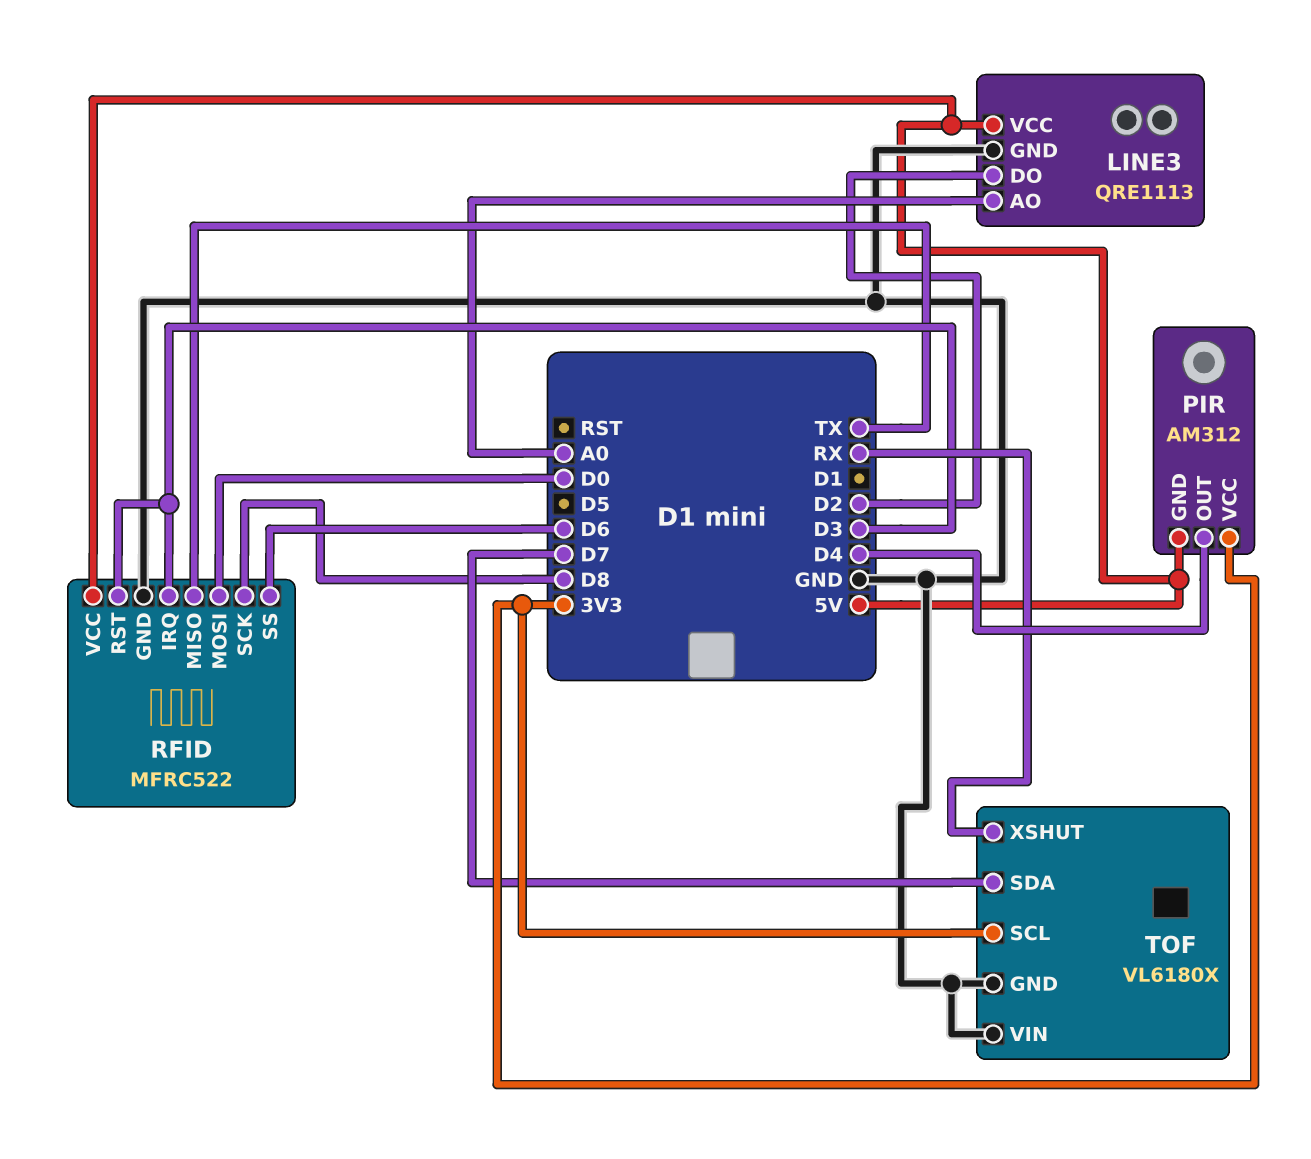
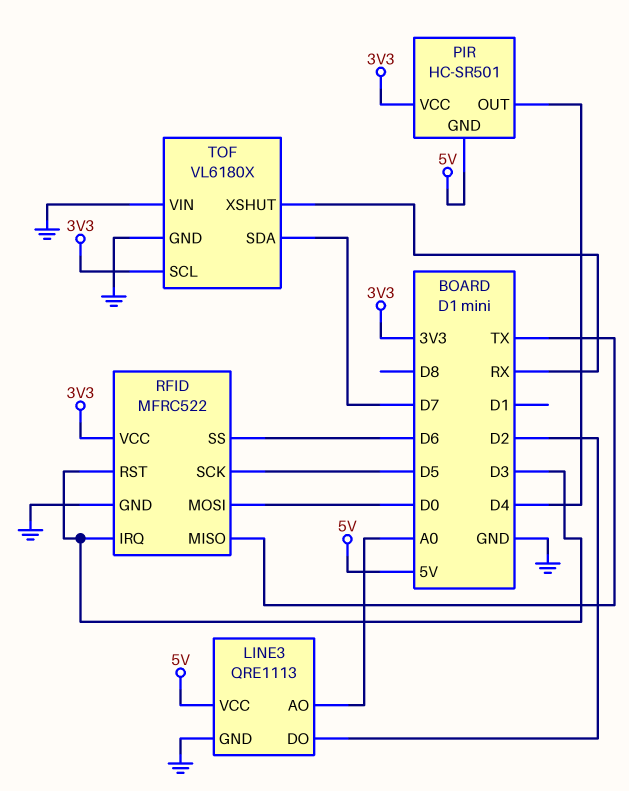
PIR: AM312 -> HC-SR501
RFID pin SCK: D8 -> D5
RFID pin VCC: 5V -> 3V3

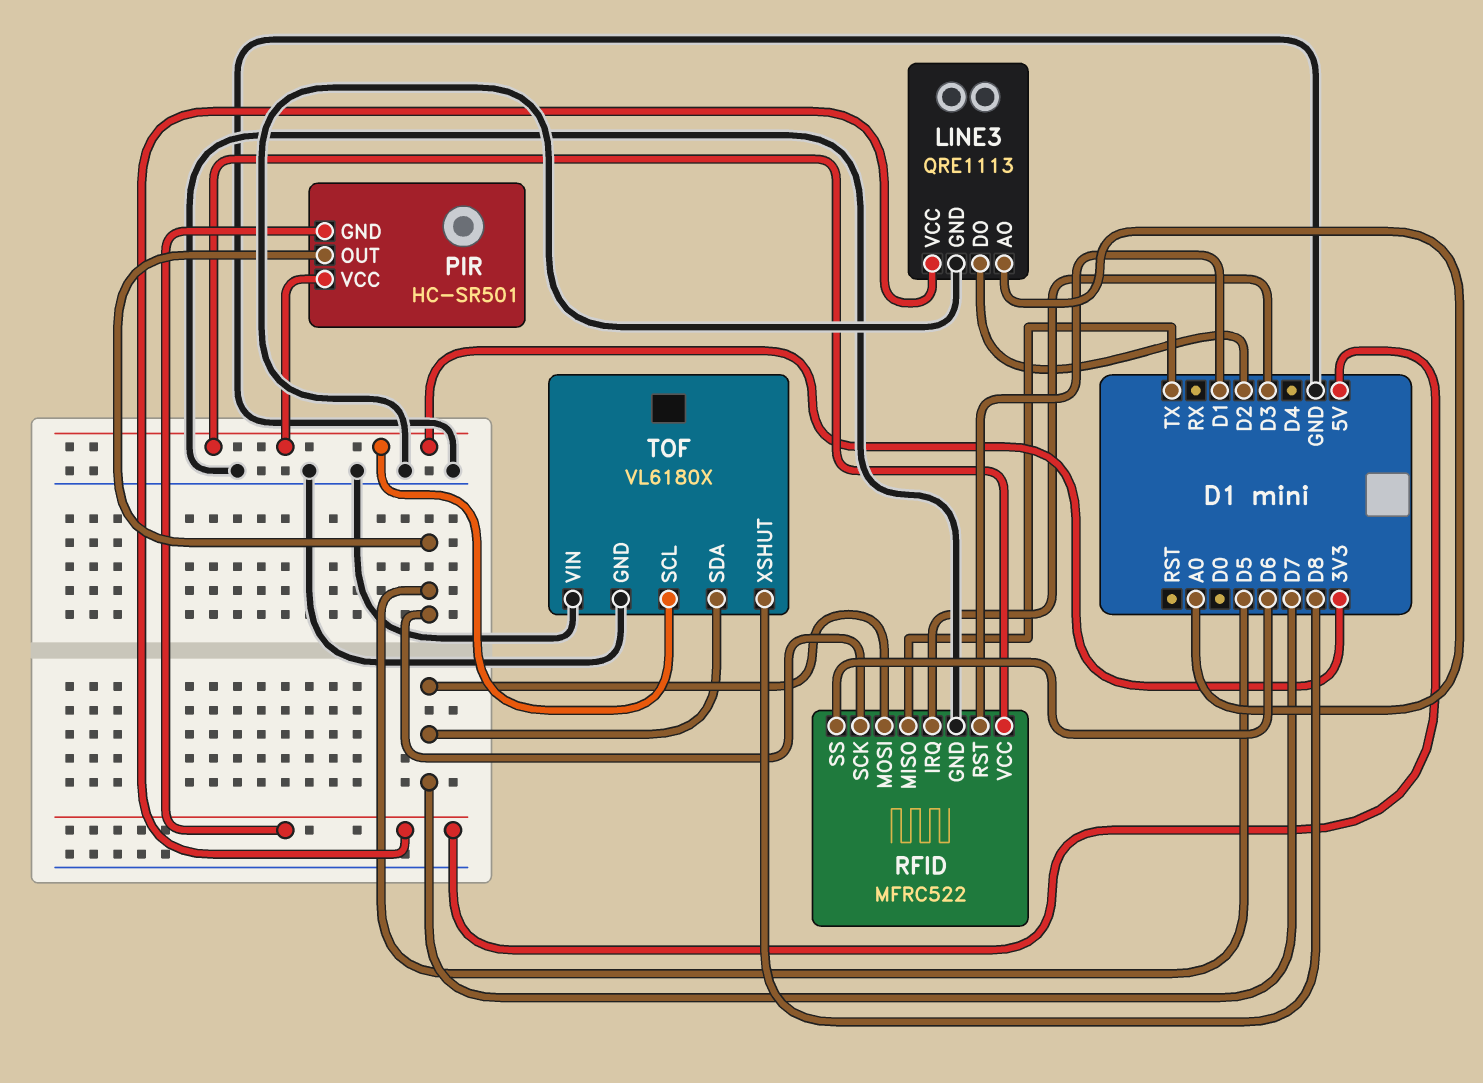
PIR pin OUT: D4 -> D5
RFID pin MOSI: D0 -> D7
RFID pin RST: D3 -> D1
TOF pin XSHUT: RX -> D8

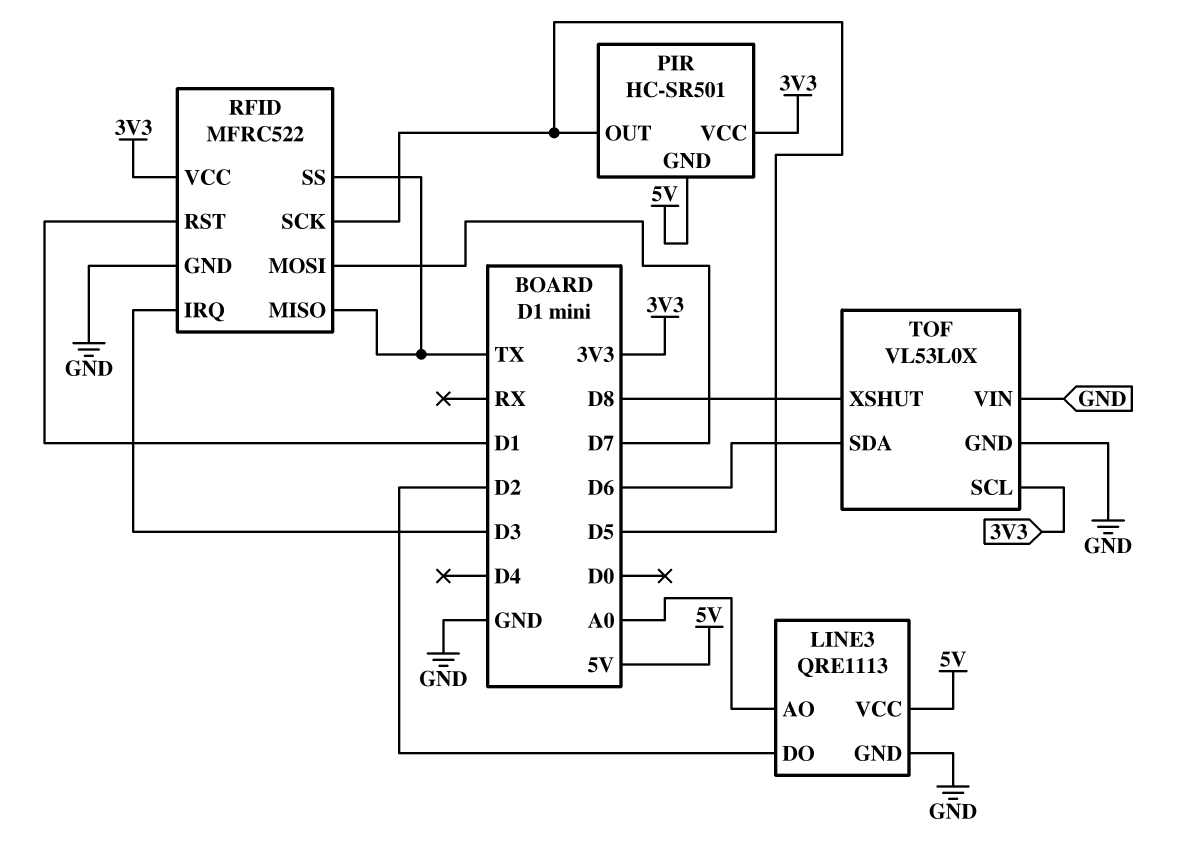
RFID pin SS: D6 -> TX
TOF: VL6180X -> VL53L0X
TOF pin SDA: D7 -> D6

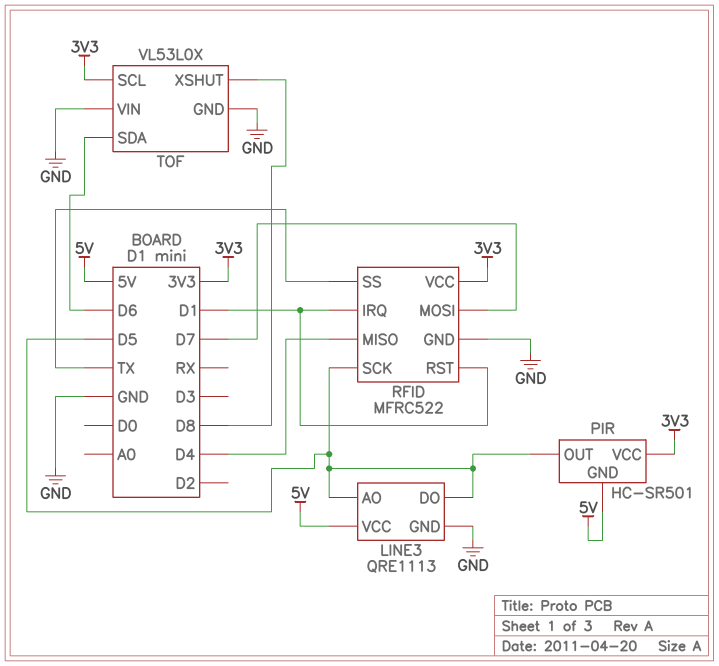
LINE3 pin AO: A0 -> D5
LINE3 pin DO: D2 -> D5
RFID pin IRQ: D3 -> D1
RFID pin MISO: TX -> D4

